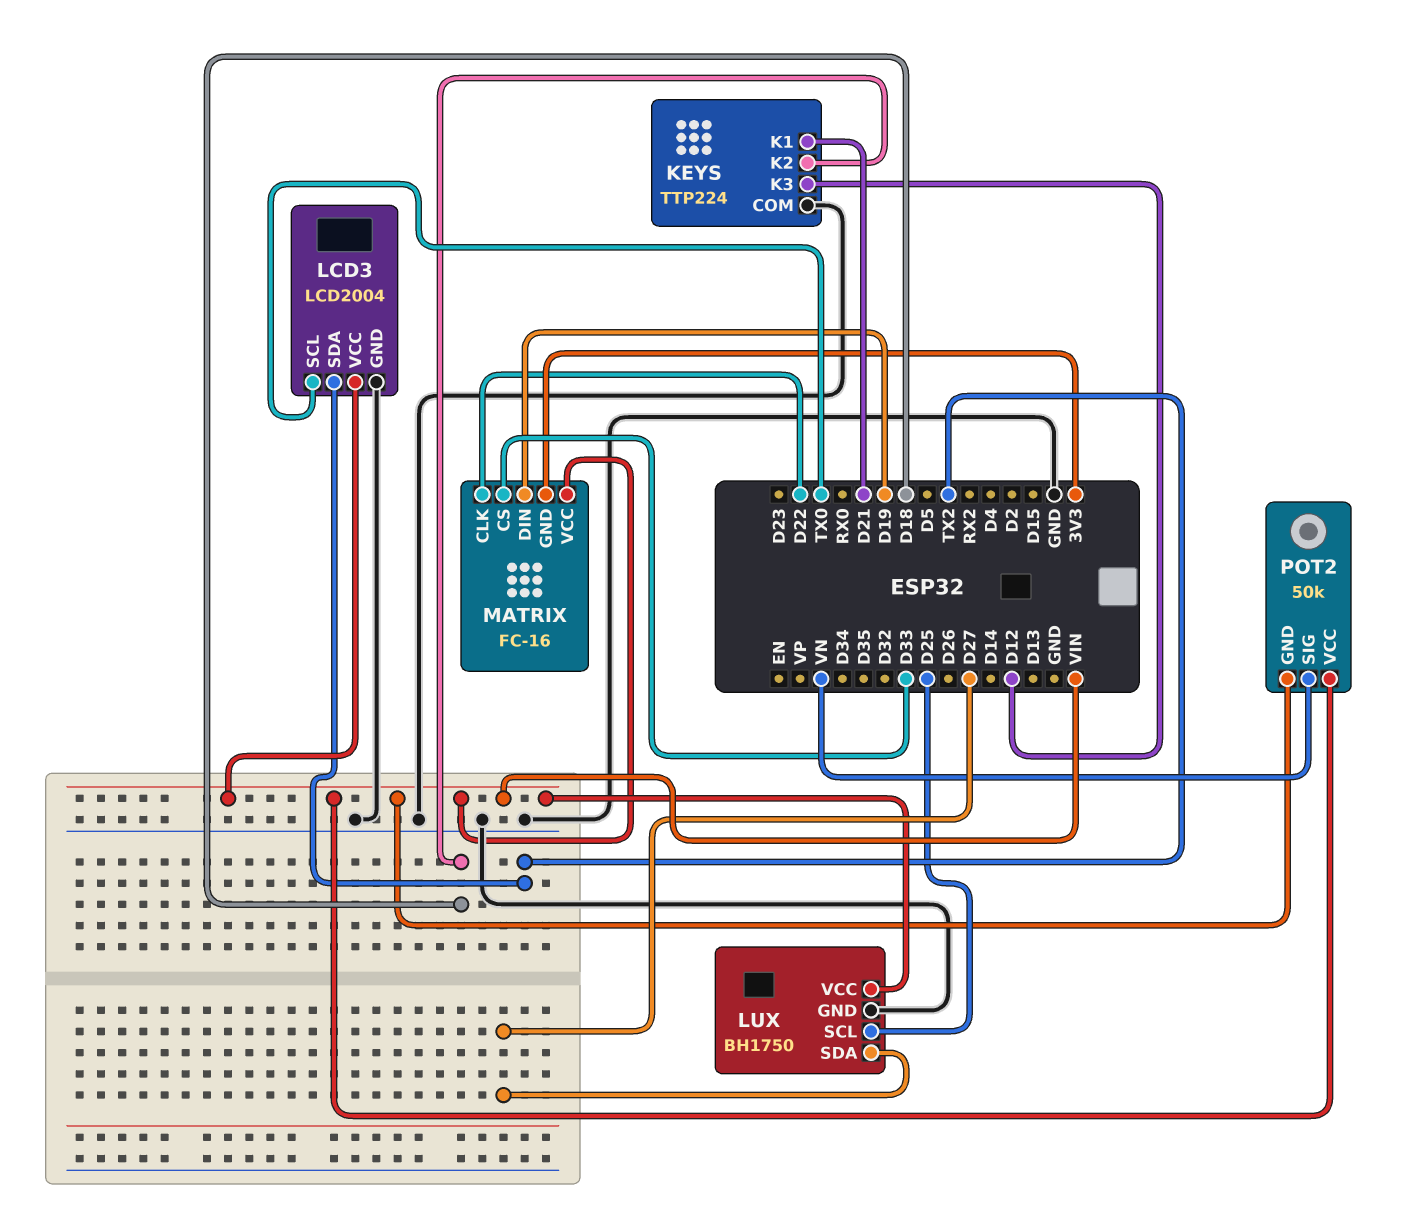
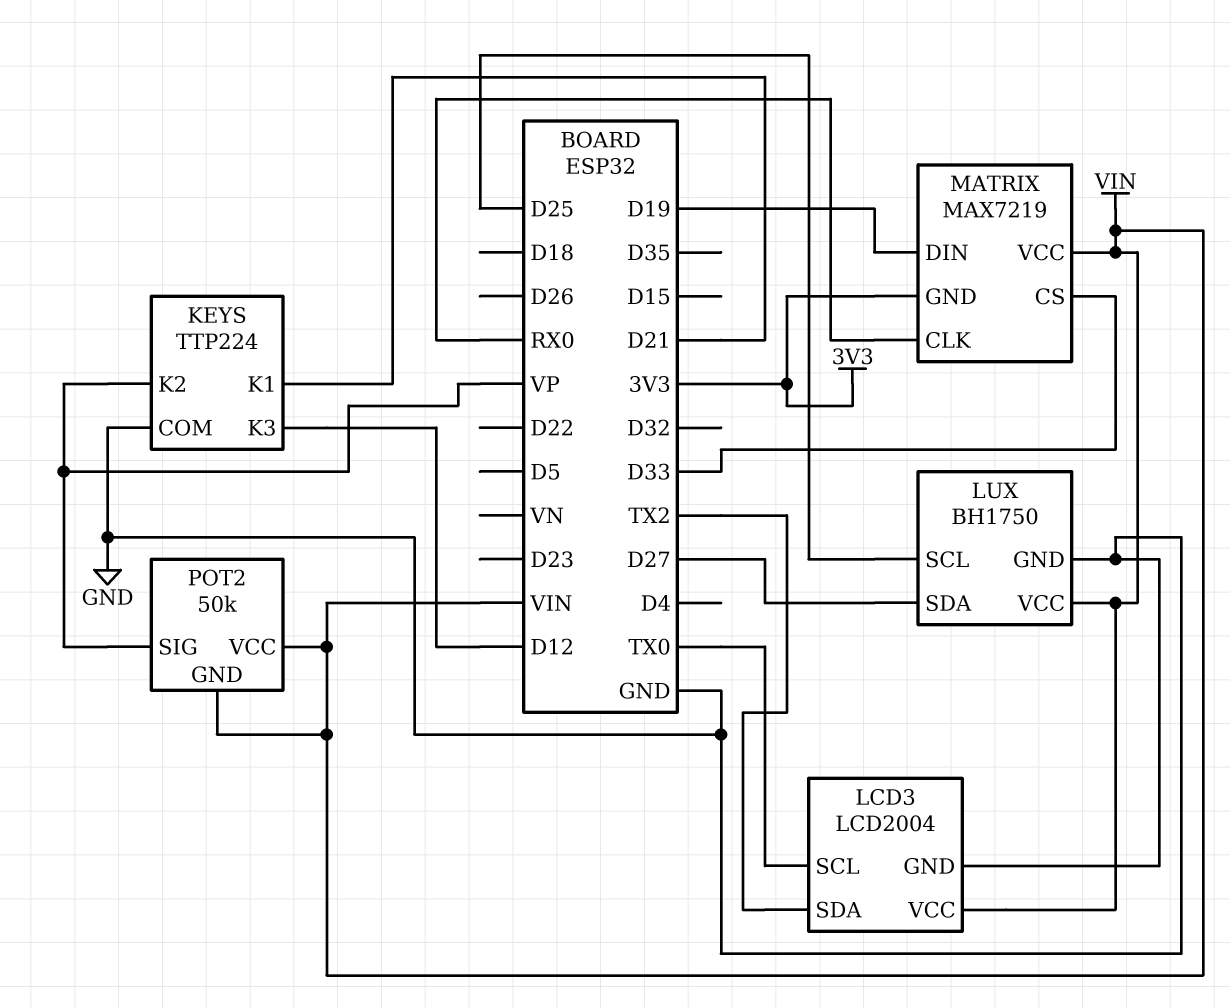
KEYS pin K2: D18 -> VP
MATRIX: FC-16 -> MAX7219
MATRIX pin CLK: D22 -> RX0
POT2 pin SIG: VN -> VP

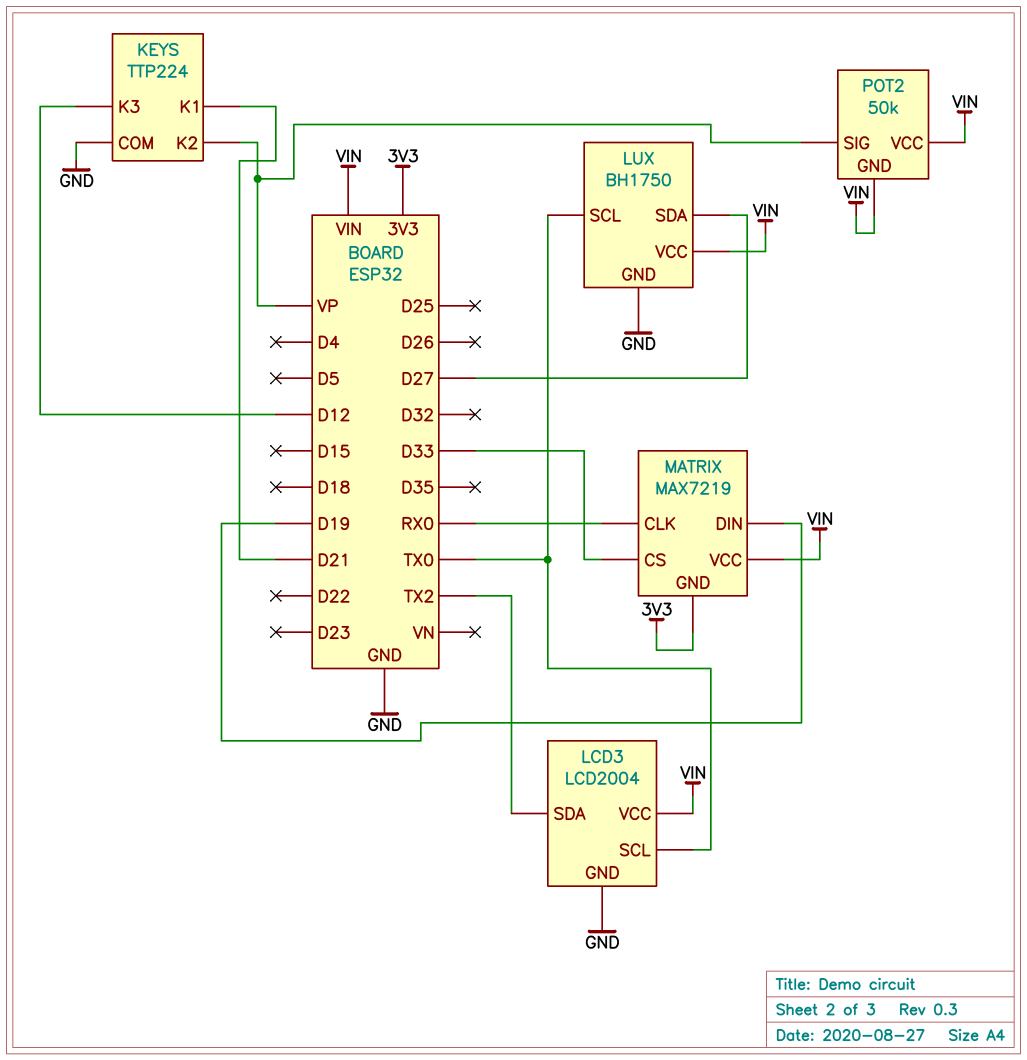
LUX pin SCL: D25 -> TX0

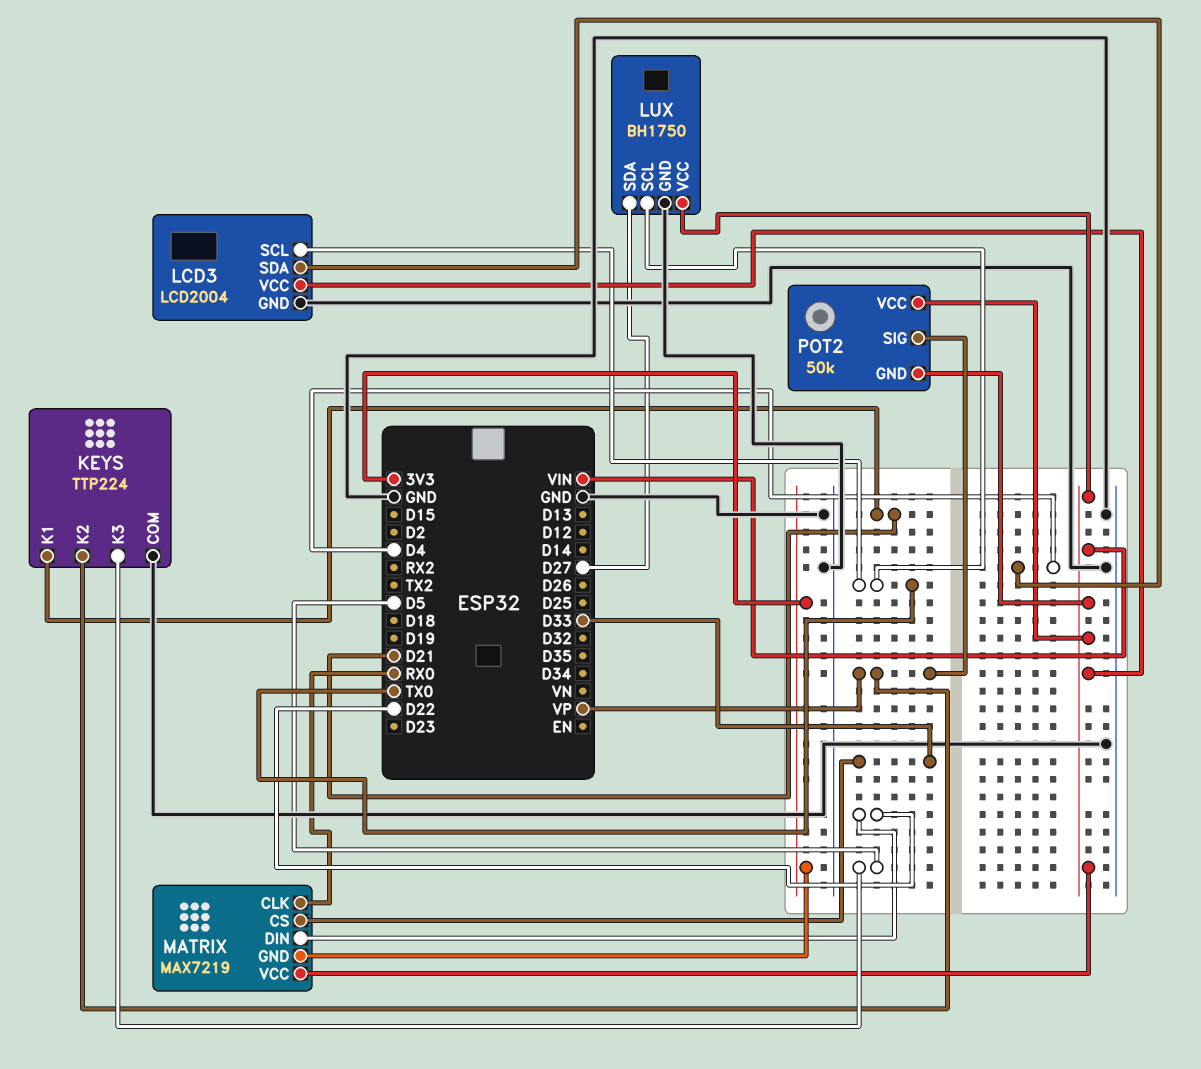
KEYS pin K3: D12 -> D5
LCD3 pin SDA: TX2 -> D4
MATRIX pin DIN: D19 -> D22

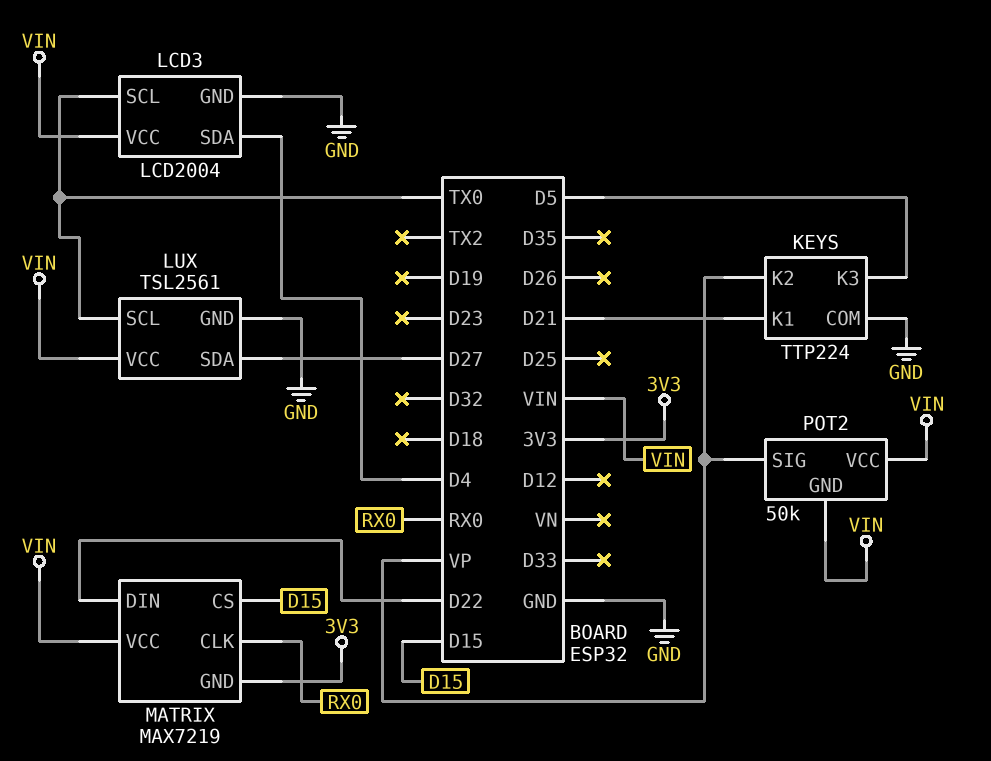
LUX: BH1750 -> TSL2561
MATRIX pin CS: D33 -> D15

